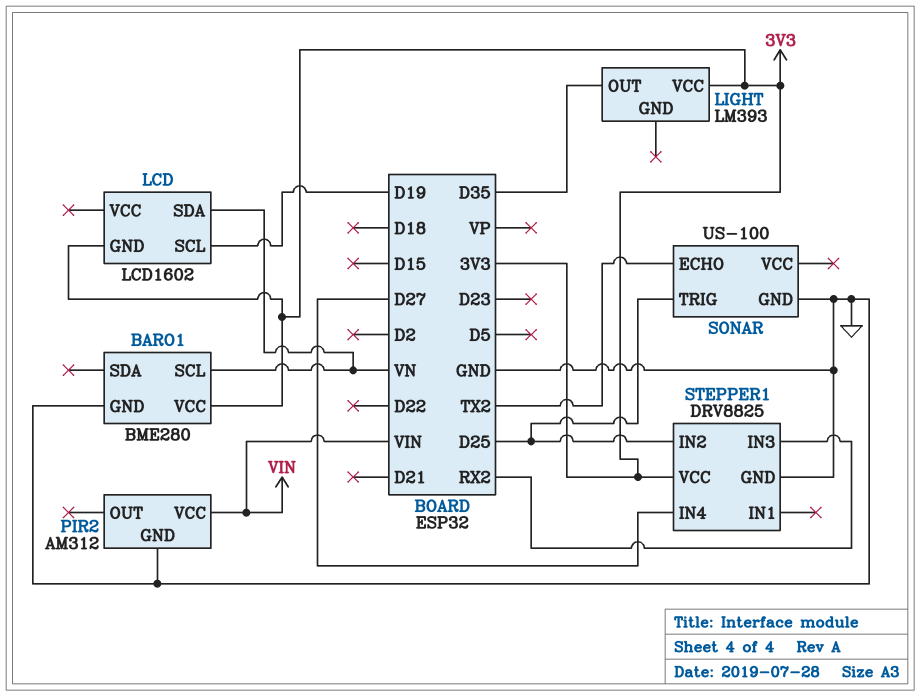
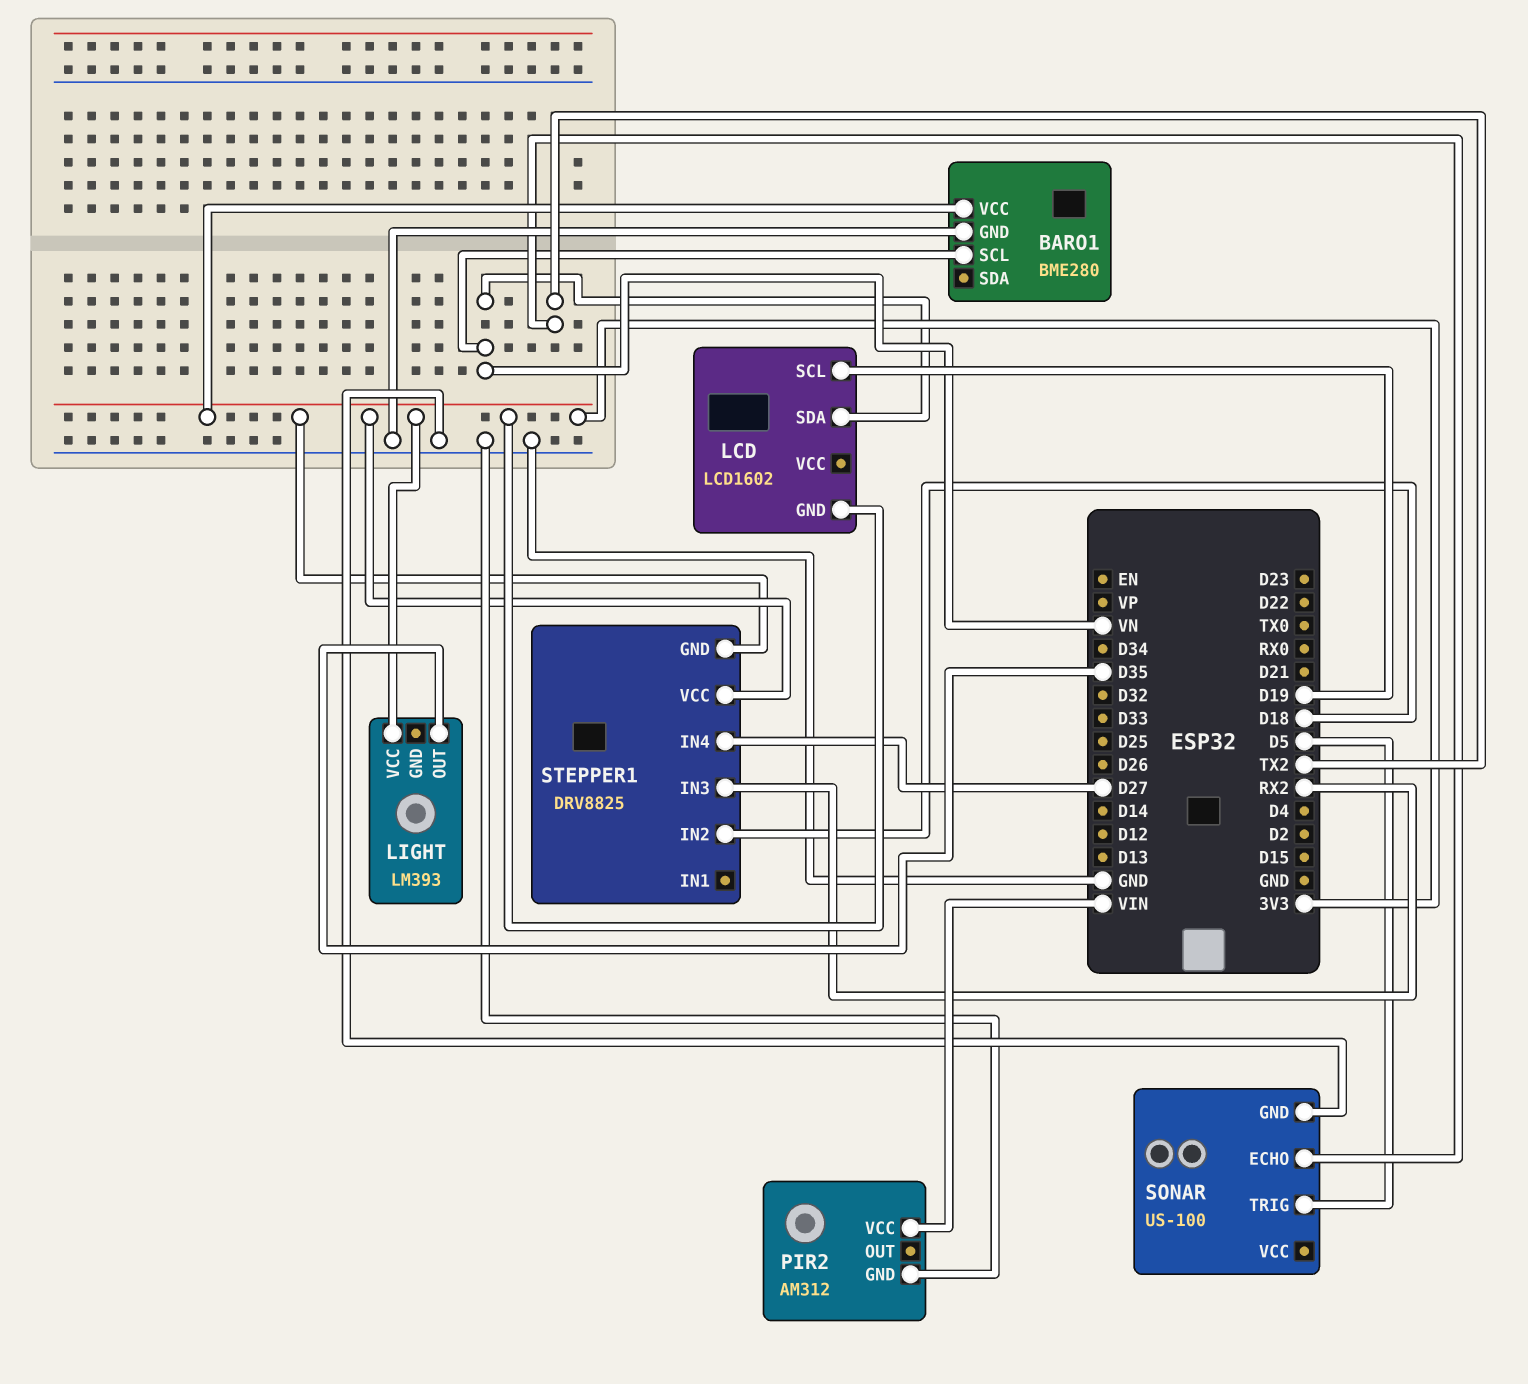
SONAR pin TRIG: D25 -> D5
STEPPER1 pin GND: GND -> 3V3
STEPPER1 pin IN2: D25 -> D18

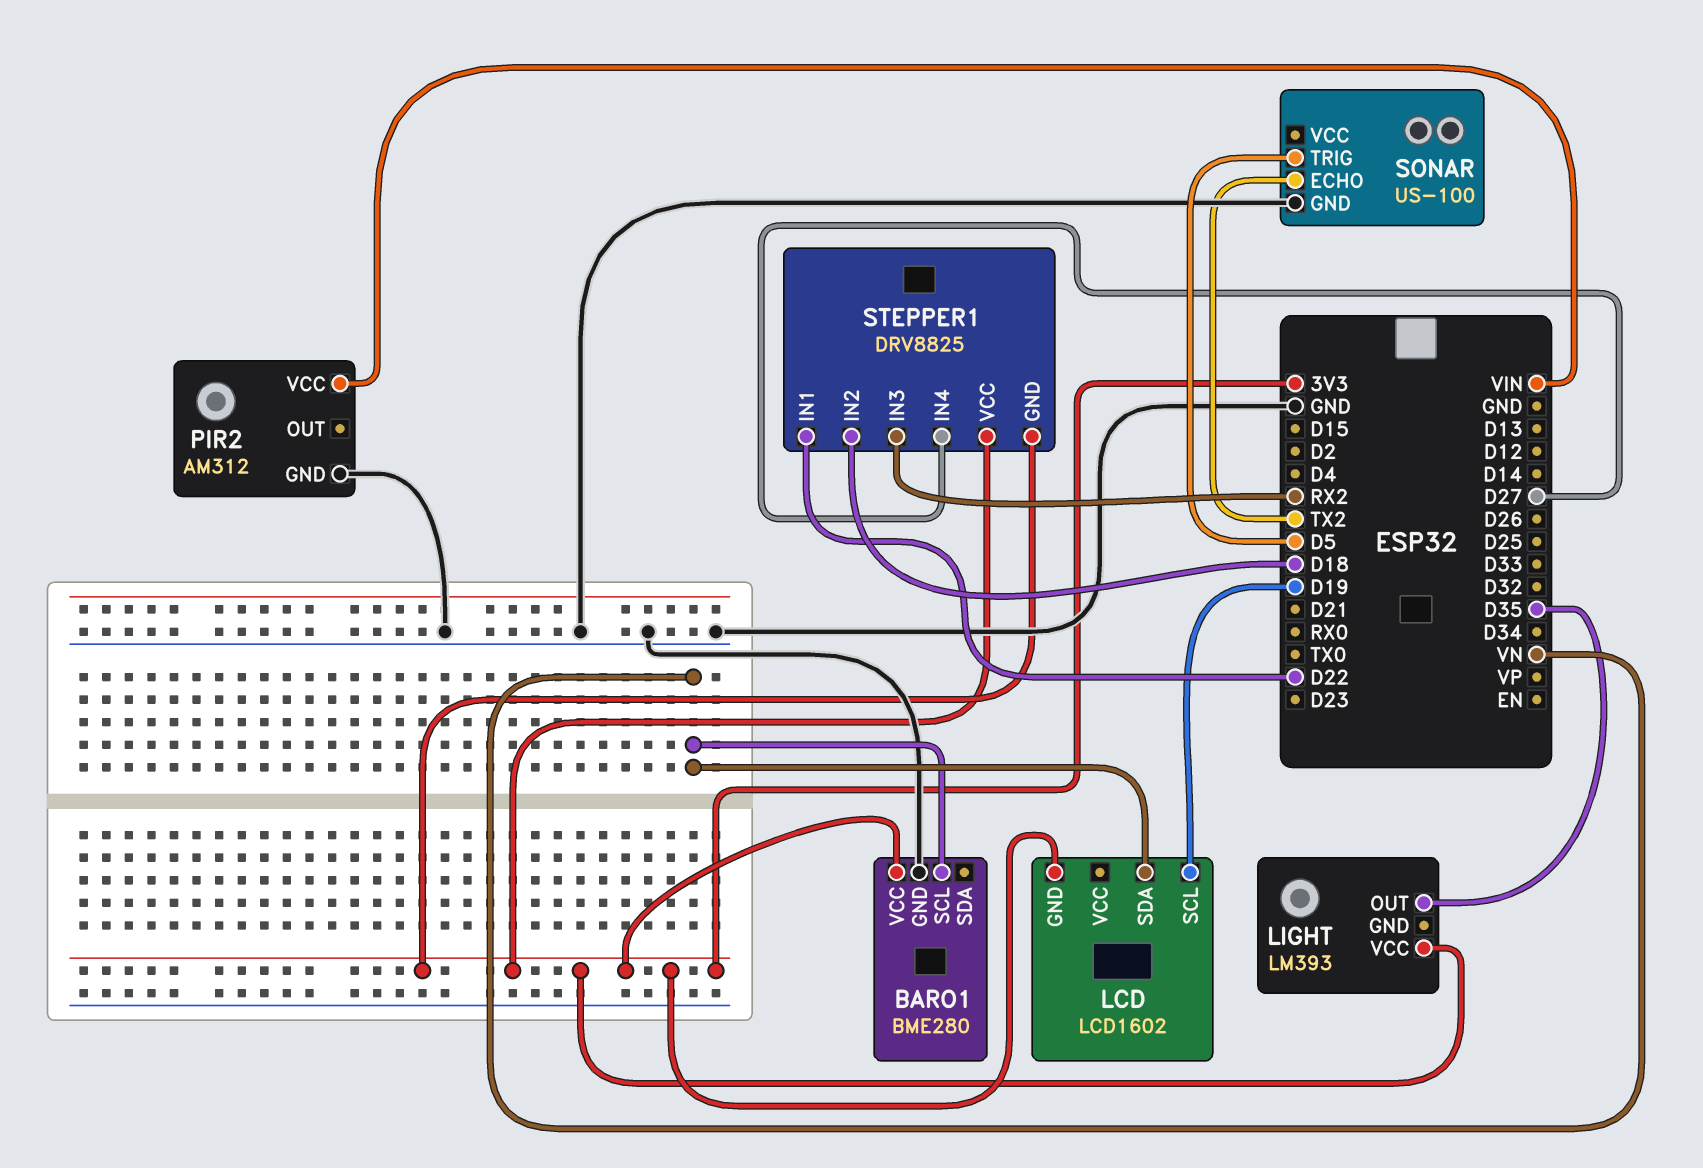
STEPPER1 pin IN1: none -> D22

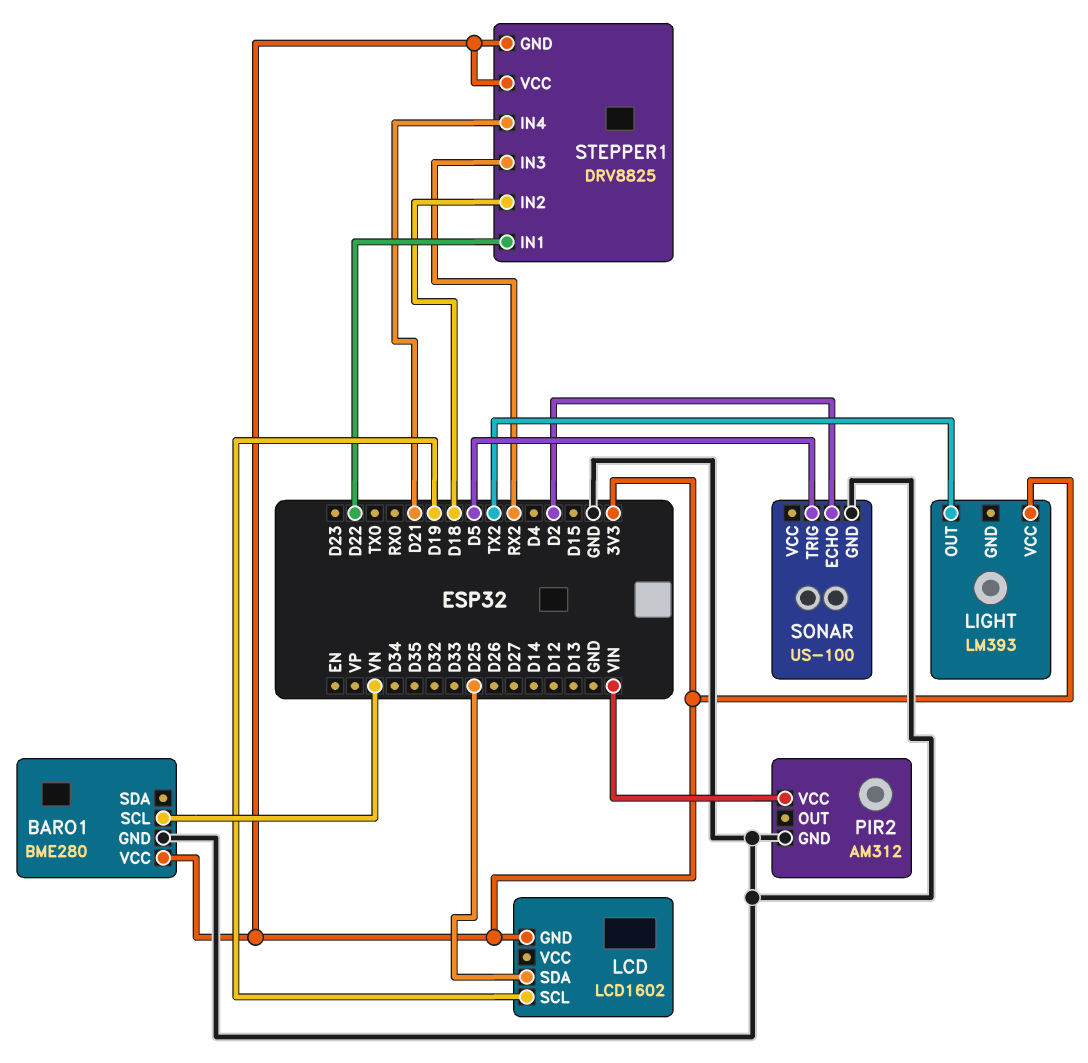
LCD pin SDA: VN -> D25
LIGHT pin OUT: D35 -> TX2
SONAR pin ECHO: TX2 -> D2
STEPPER1 pin IN4: D27 -> D21

